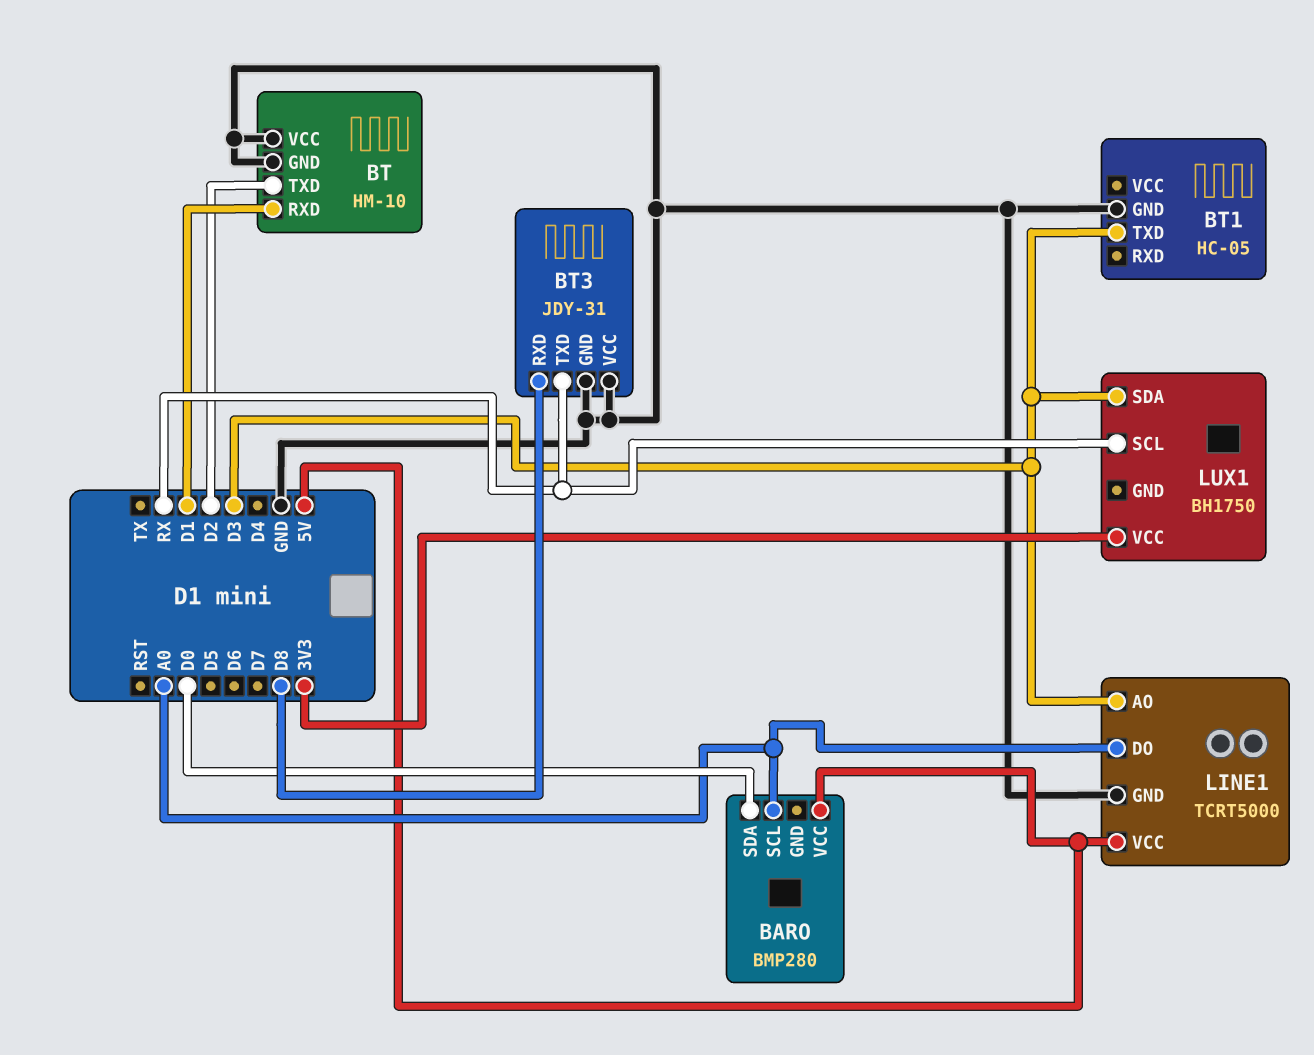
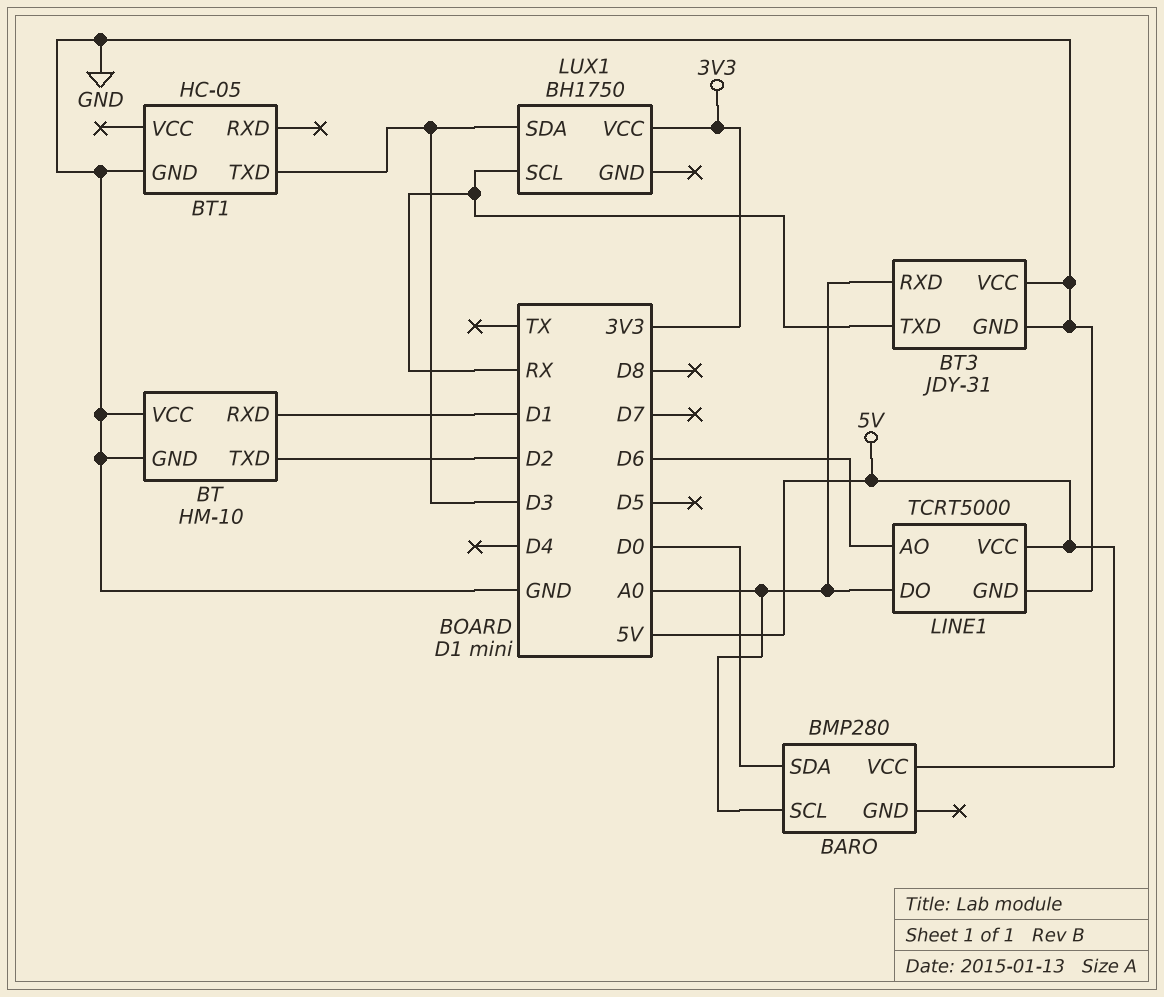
BT3 pin RXD: D8 -> A0
LINE1 pin AO: D3 -> D6

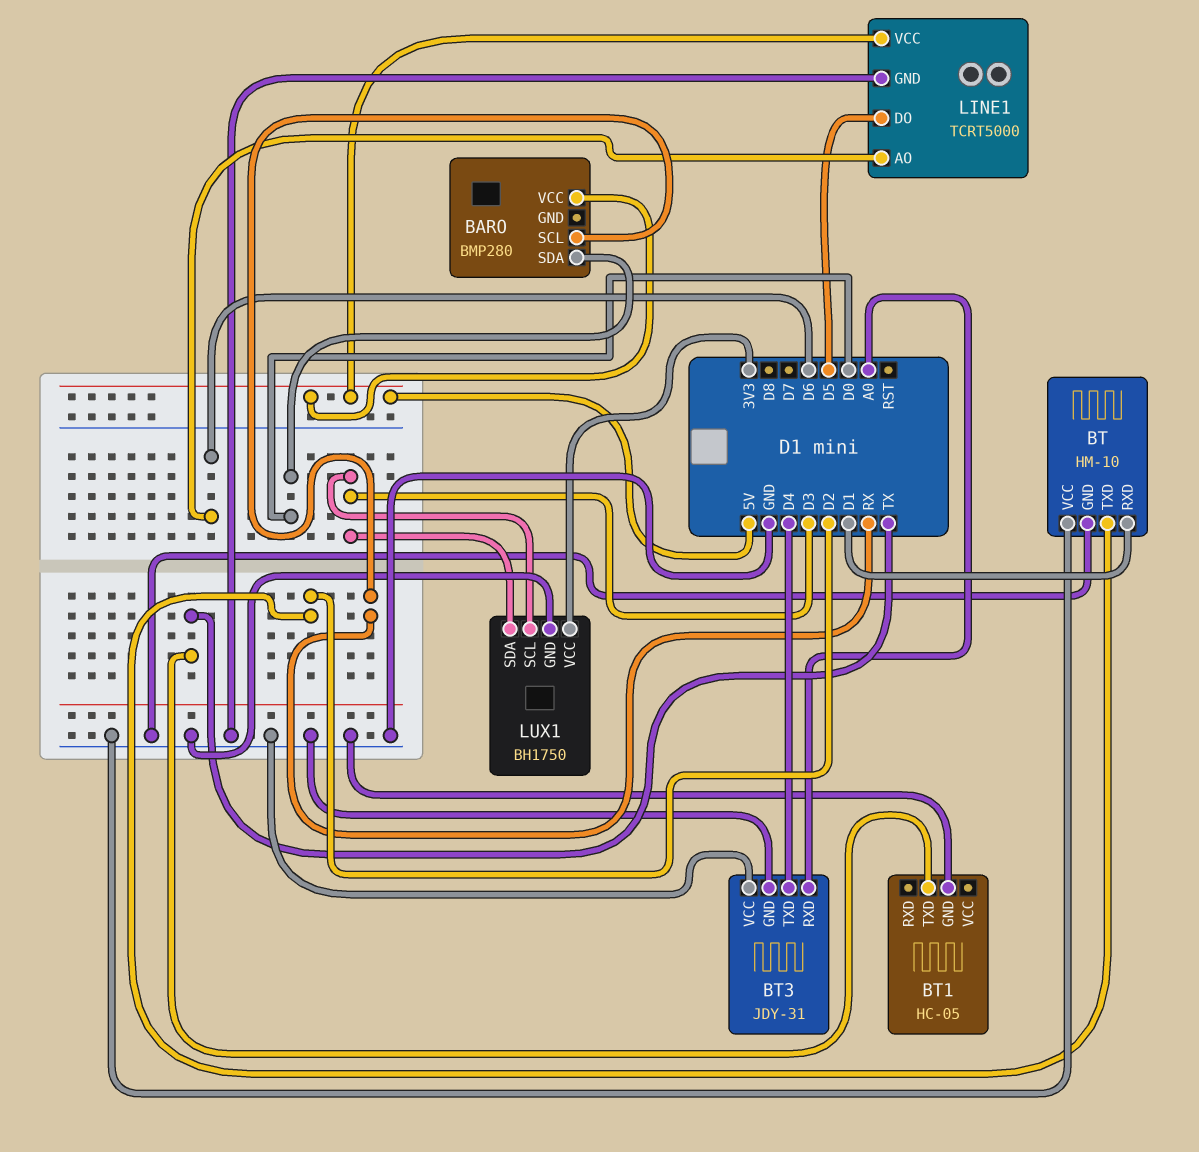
BARO pin SCL: A0 -> RX
BT1 pin TXD: D3 -> TX
BT3 pin TXD: RX -> D4
LINE1 pin DO: A0 -> D5
LUX1 pin GND: none -> GND
LUX1 pin SCL: RX -> D3

